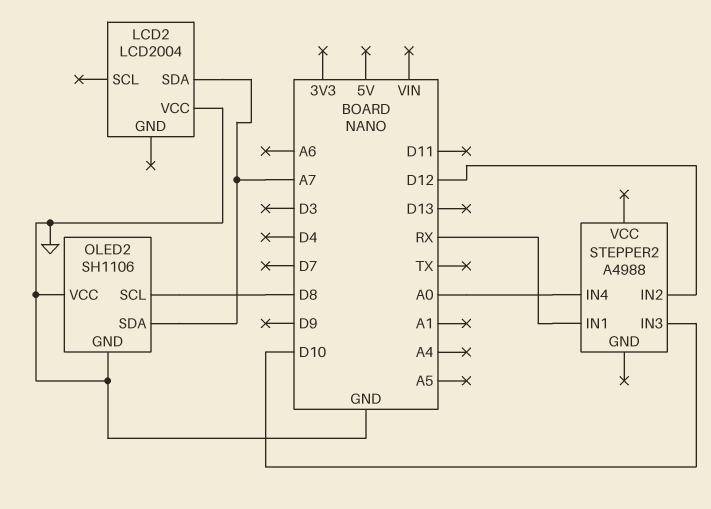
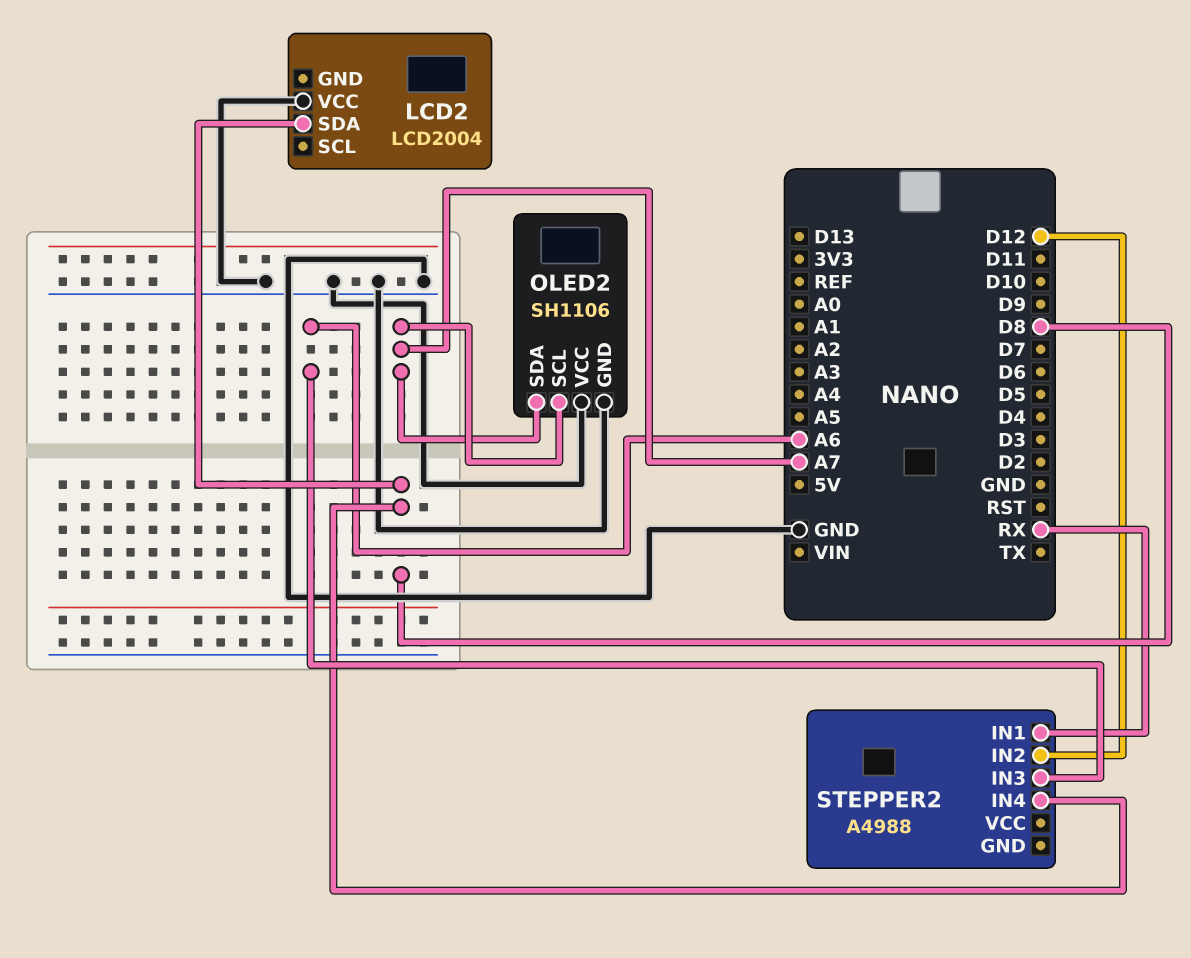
LCD2 pin SDA: A7 -> D8
OLED2 pin SCL: D8 -> A7
STEPPER2 pin IN3: D10 -> A6
STEPPER2 pin IN4: A0 -> D8

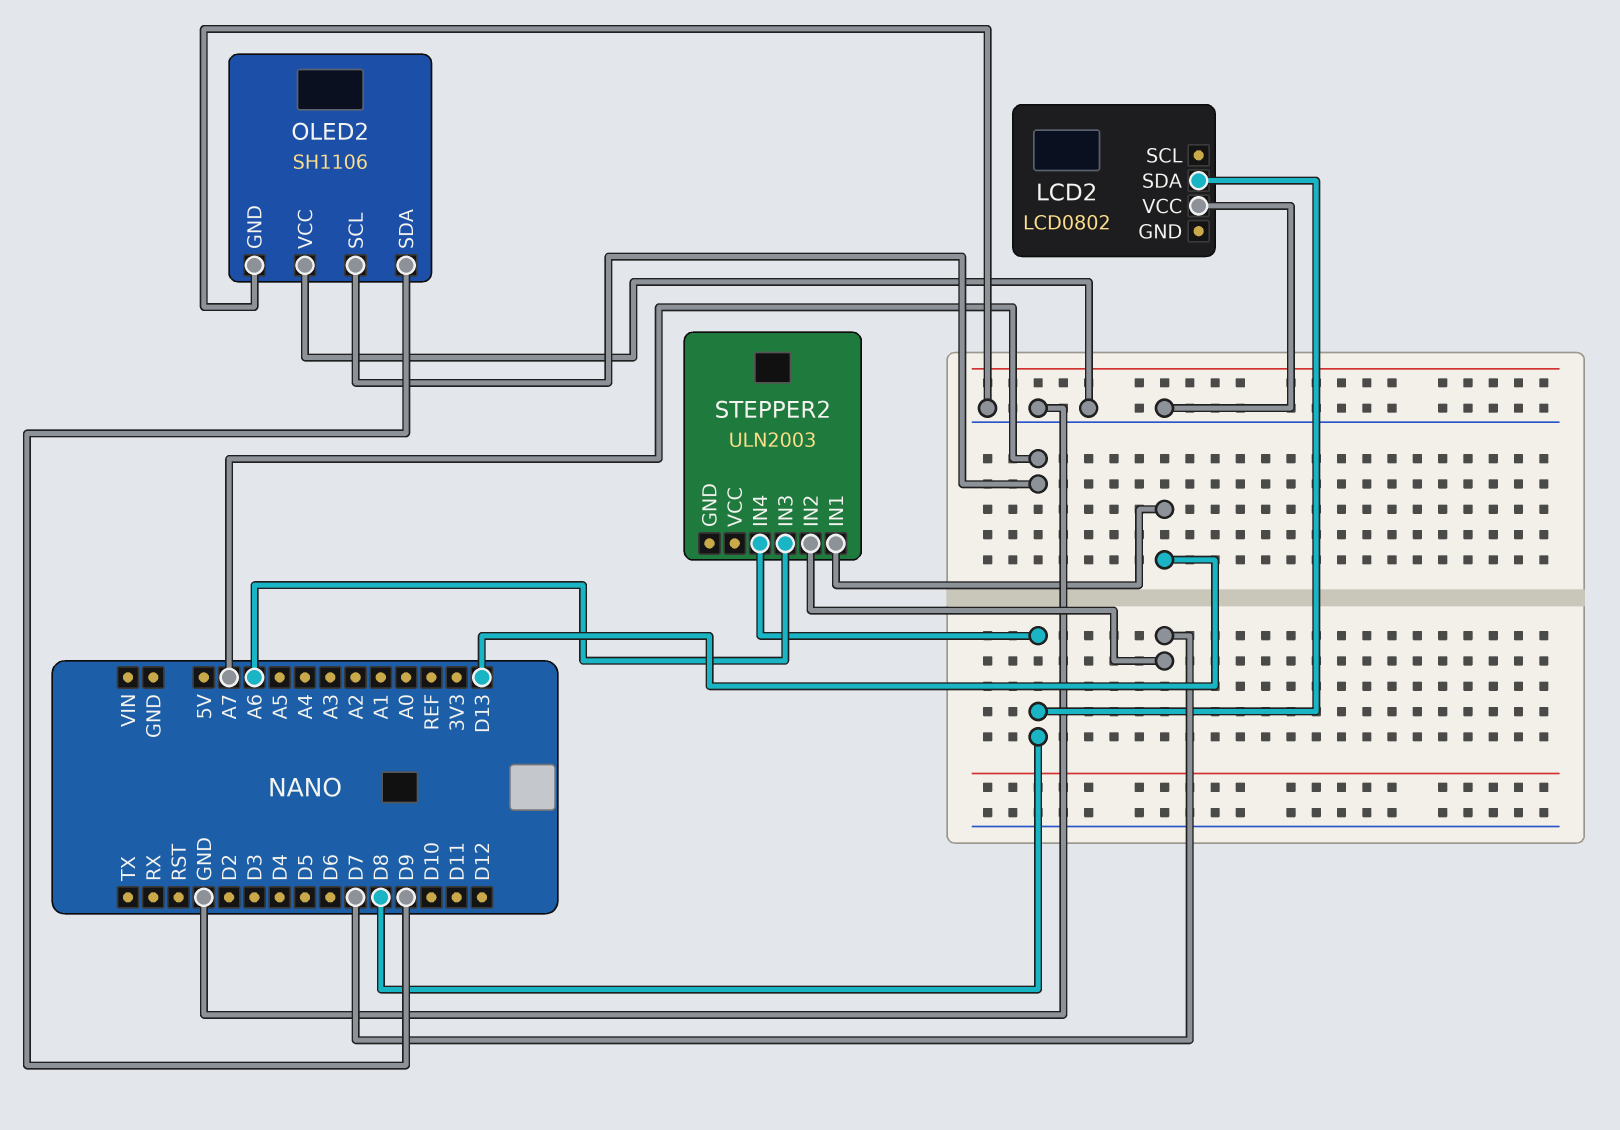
LCD2: LCD2004 -> LCD0802
OLED2 pin SDA: A7 -> D9
STEPPER2: A4988 -> ULN2003
STEPPER2 pin IN1: RX -> D13
STEPPER2 pin IN2: D12 -> D7

